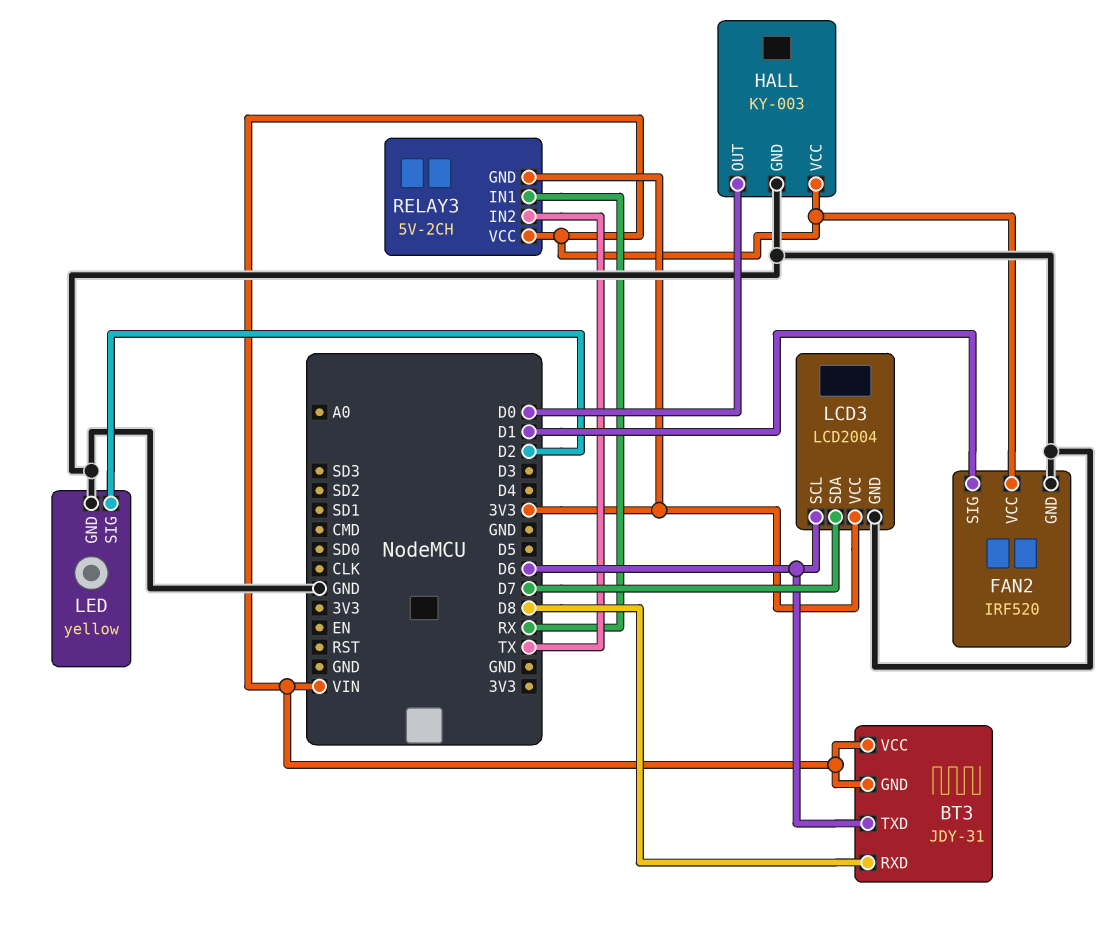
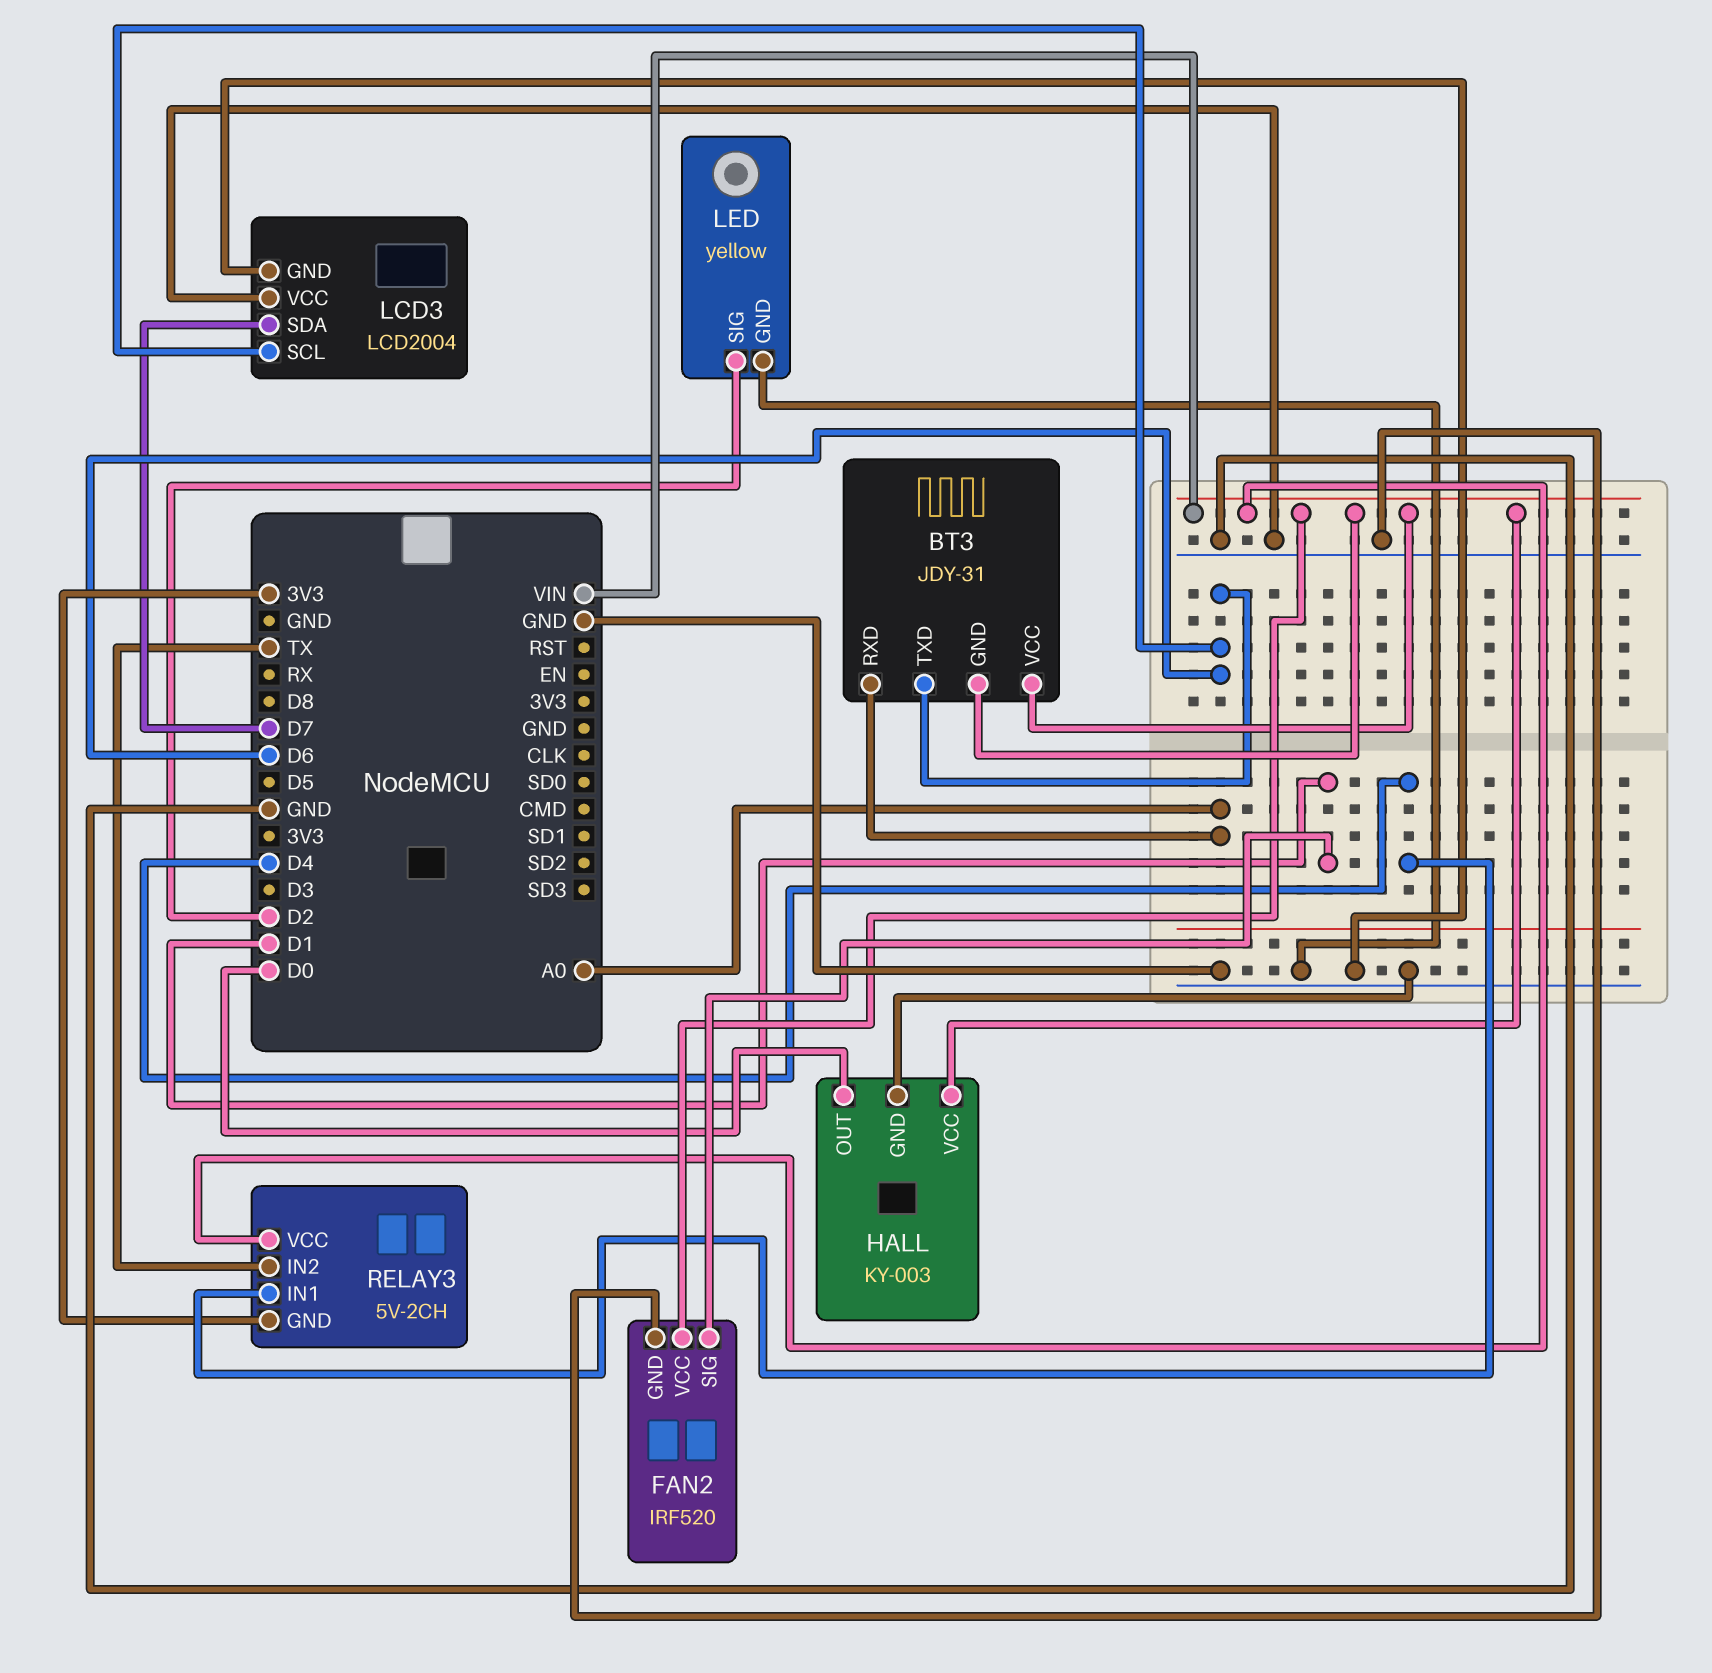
BT3 pin RXD: D8 -> A0
LCD3 pin VCC: 3V3 -> GND
RELAY3 pin IN1: RX -> D4

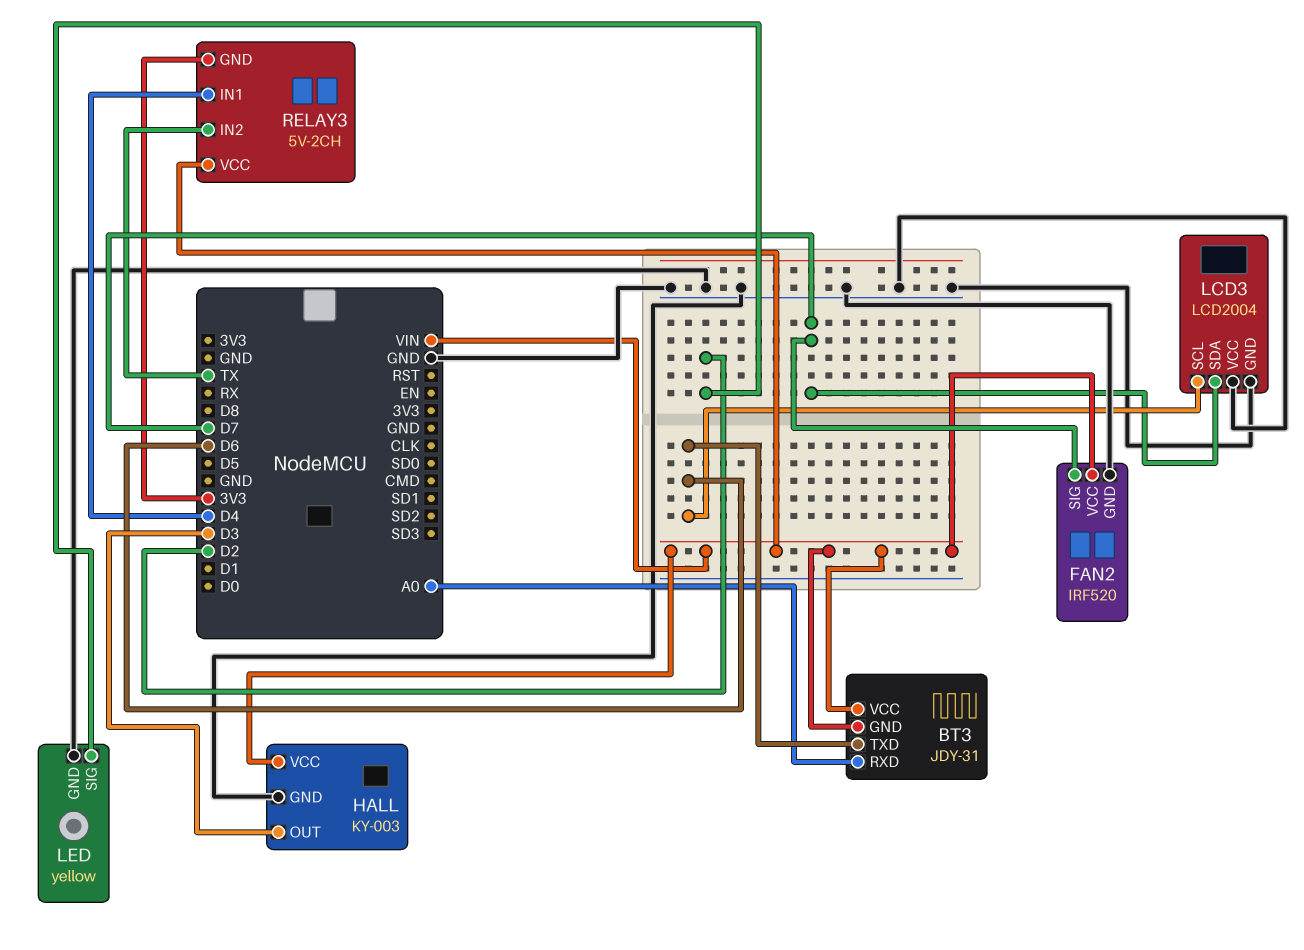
FAN2 pin SIG: D1 -> D7
HALL pin OUT: D0 -> D3

